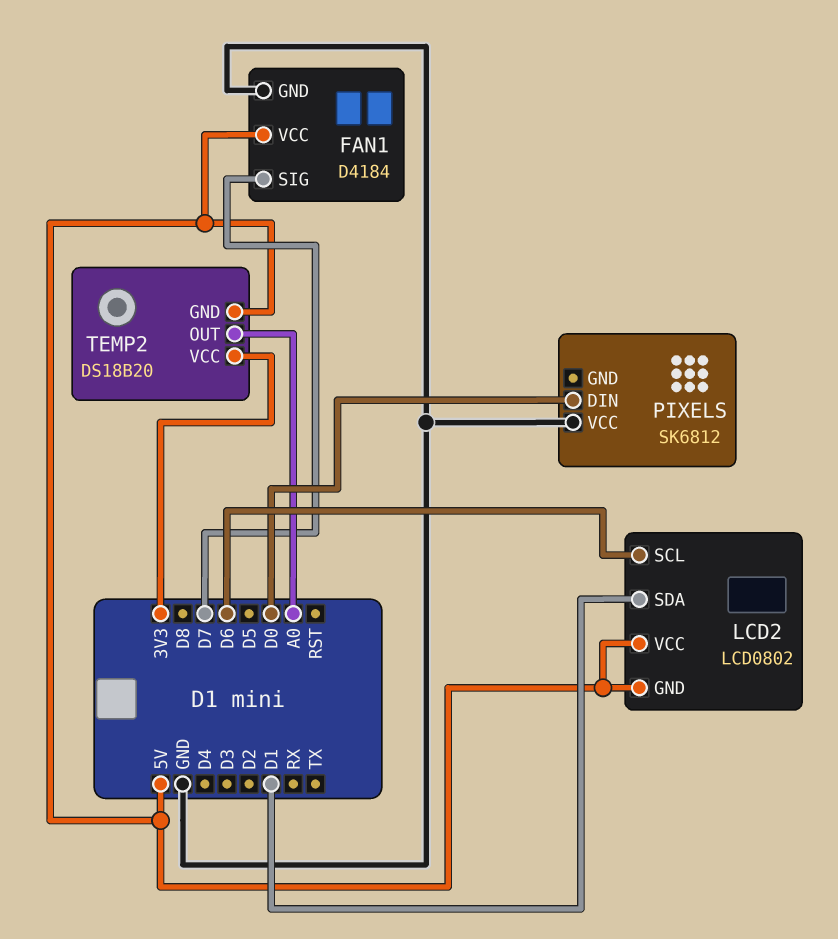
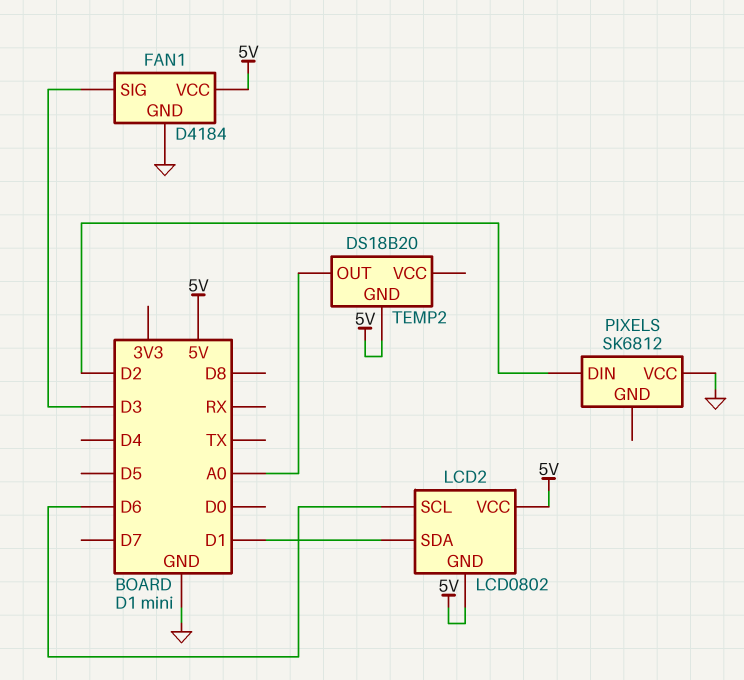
FAN1 pin SIG: D7 -> D3
PIXELS pin DIN: D0 -> D2
TEMP2 pin VCC: 3V3 -> none

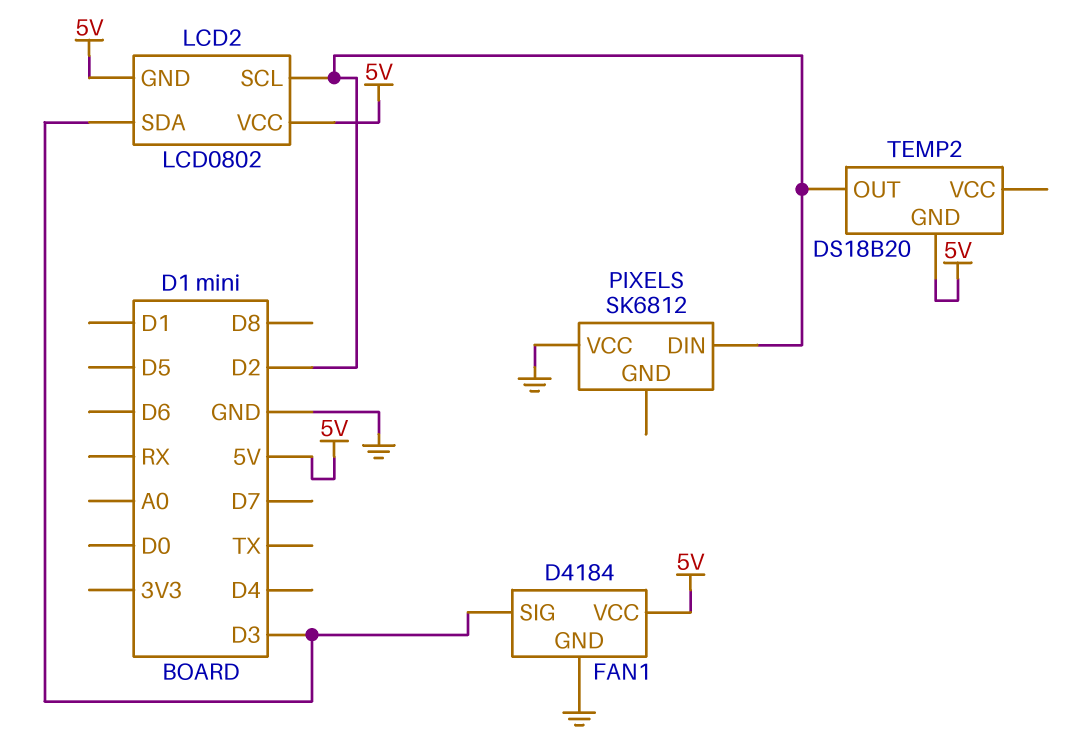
LCD2 pin SCL: D6 -> D2
LCD2 pin SDA: D1 -> D3
TEMP2 pin OUT: A0 -> D2

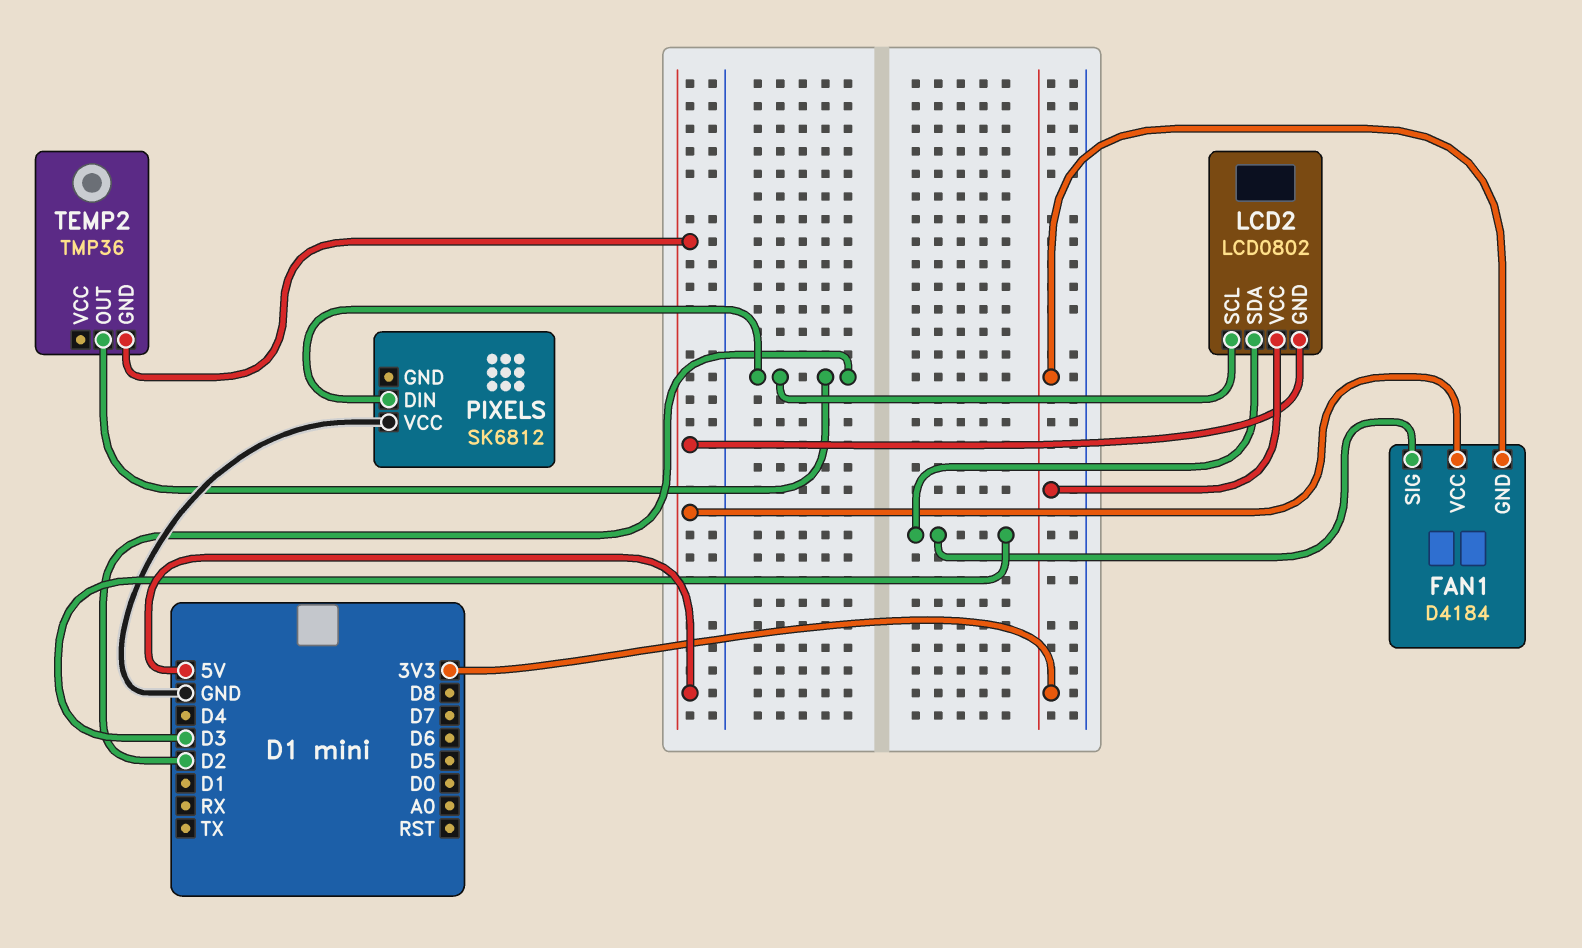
FAN1 pin GND: GND -> 3V3
LCD2 pin VCC: 5V -> 3V3
TEMP2: DS18B20 -> TMP36

